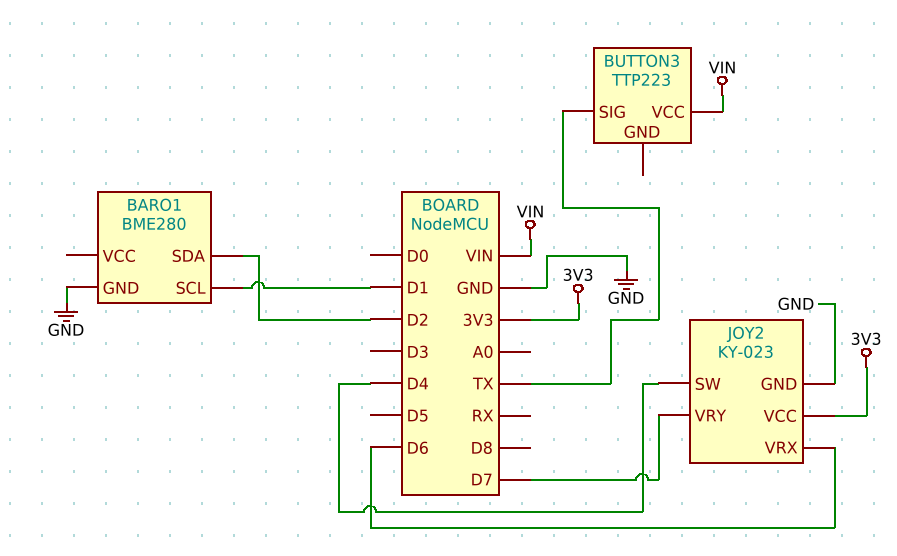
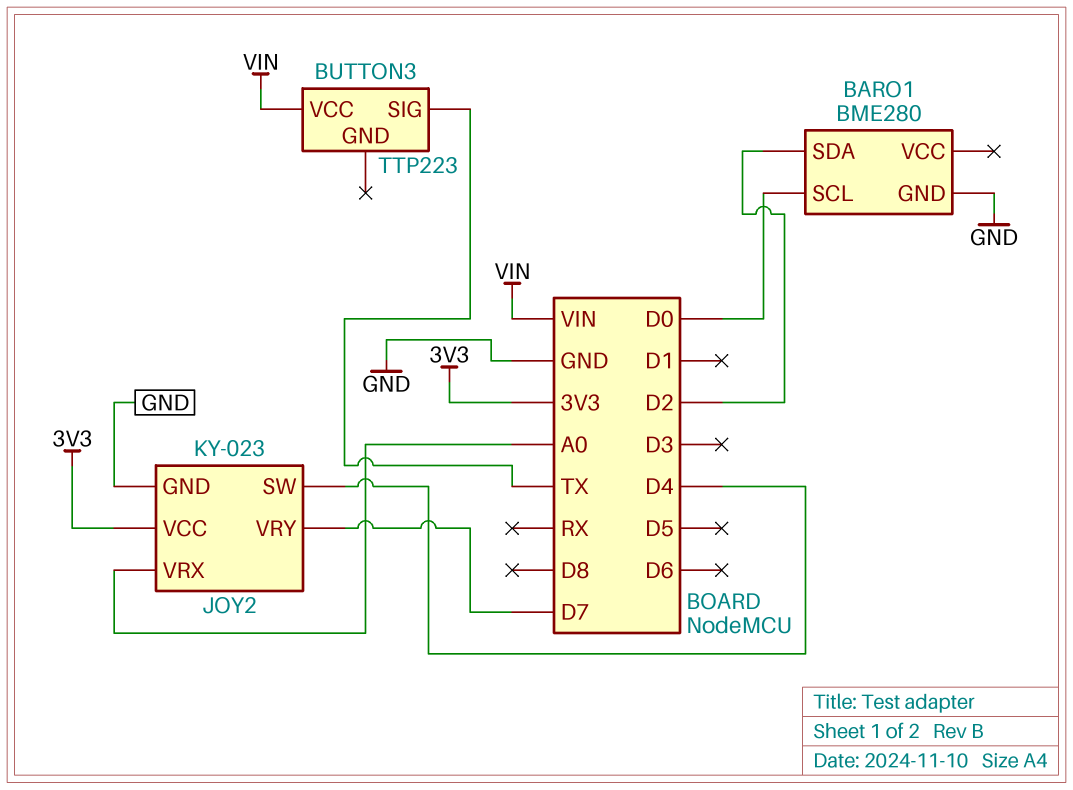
BARO1 pin SCL: D1 -> D0
JOY2 pin VRX: D6 -> A0

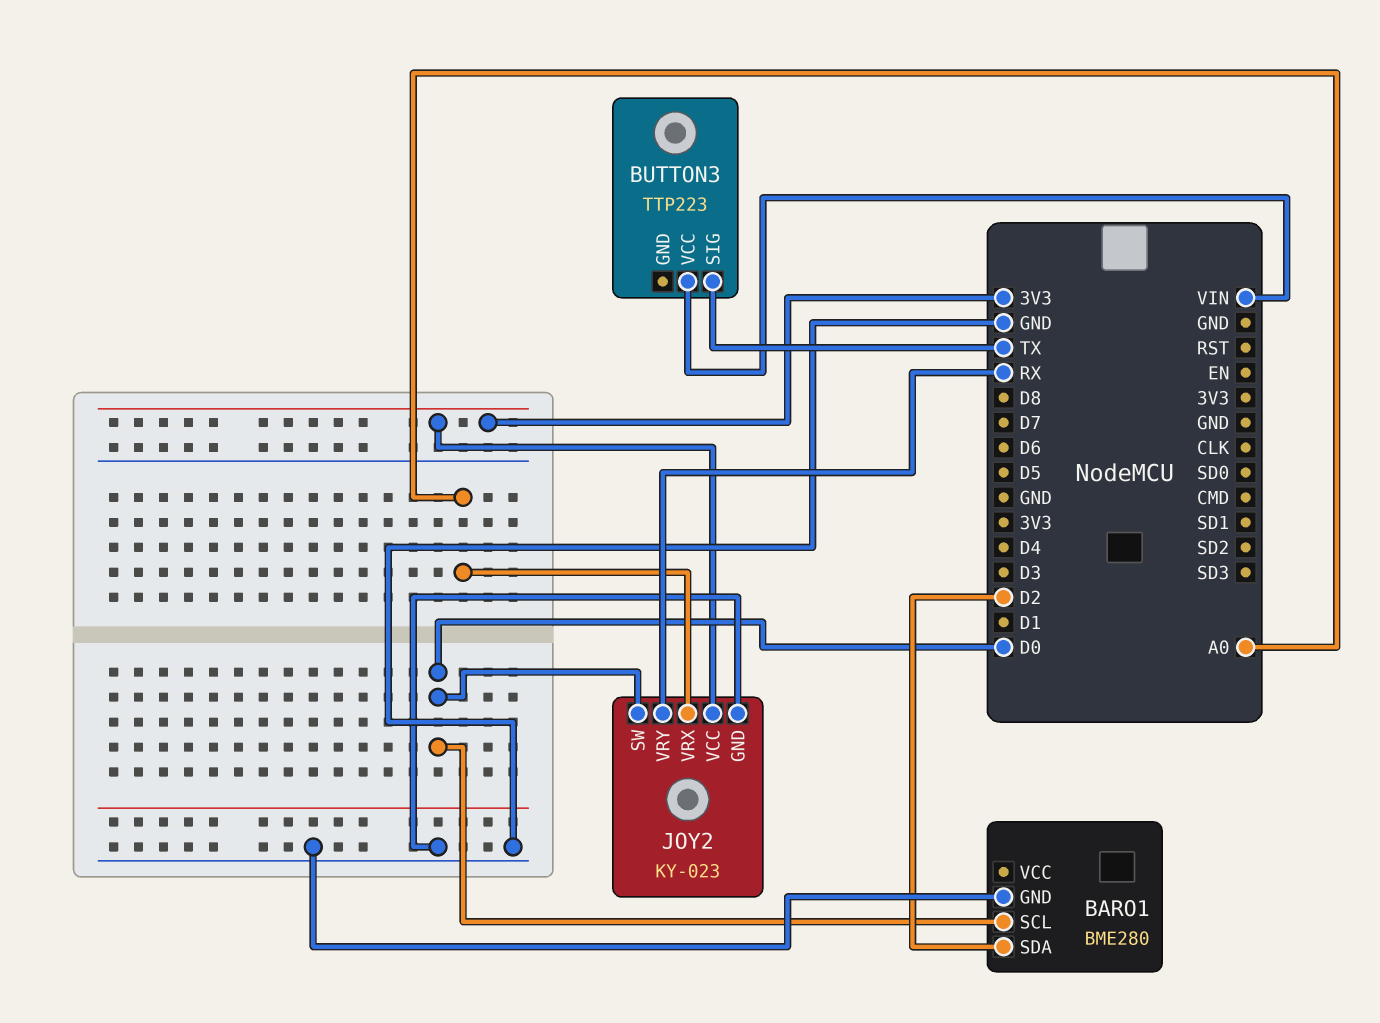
JOY2 pin SW: D4 -> D0
JOY2 pin VRY: D7 -> RX

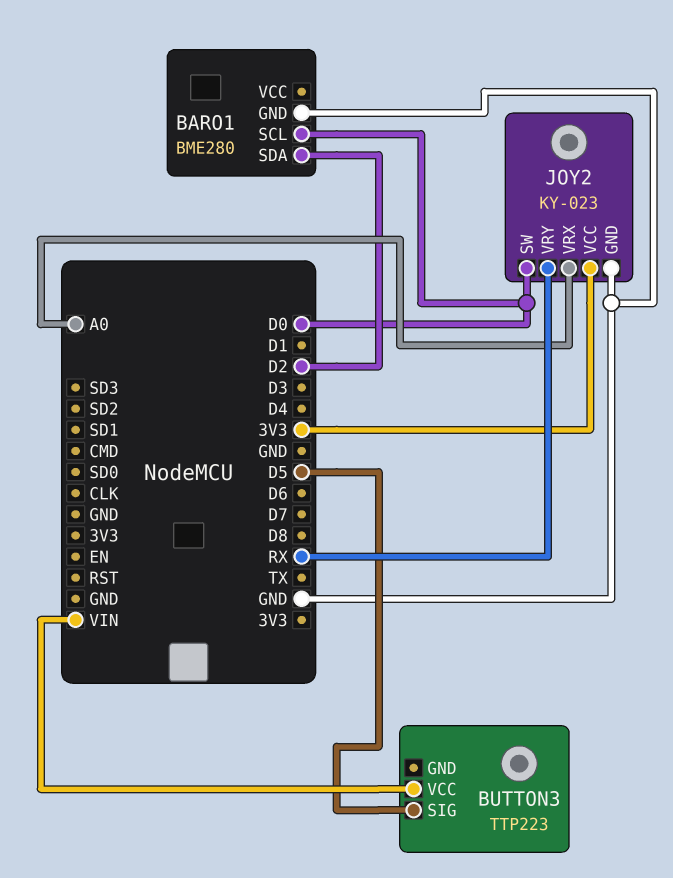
BUTTON3 pin SIG: TX -> D5

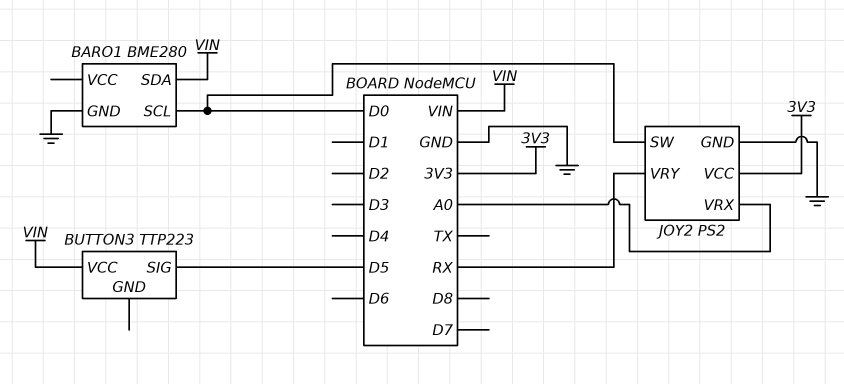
BARO1 pin SDA: D2 -> VIN
JOY2: KY-023 -> PS2

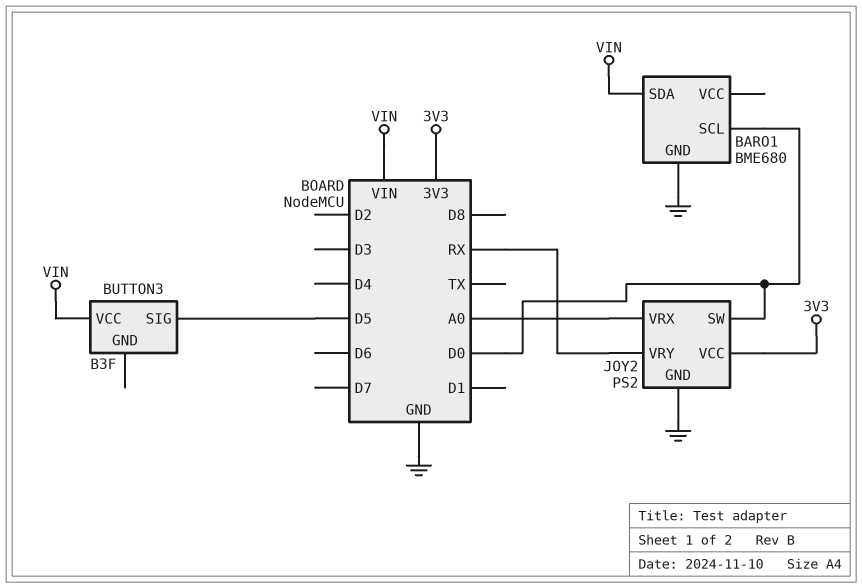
BARO1: BME280 -> BME680
BUTTON3: TTP223 -> B3F

